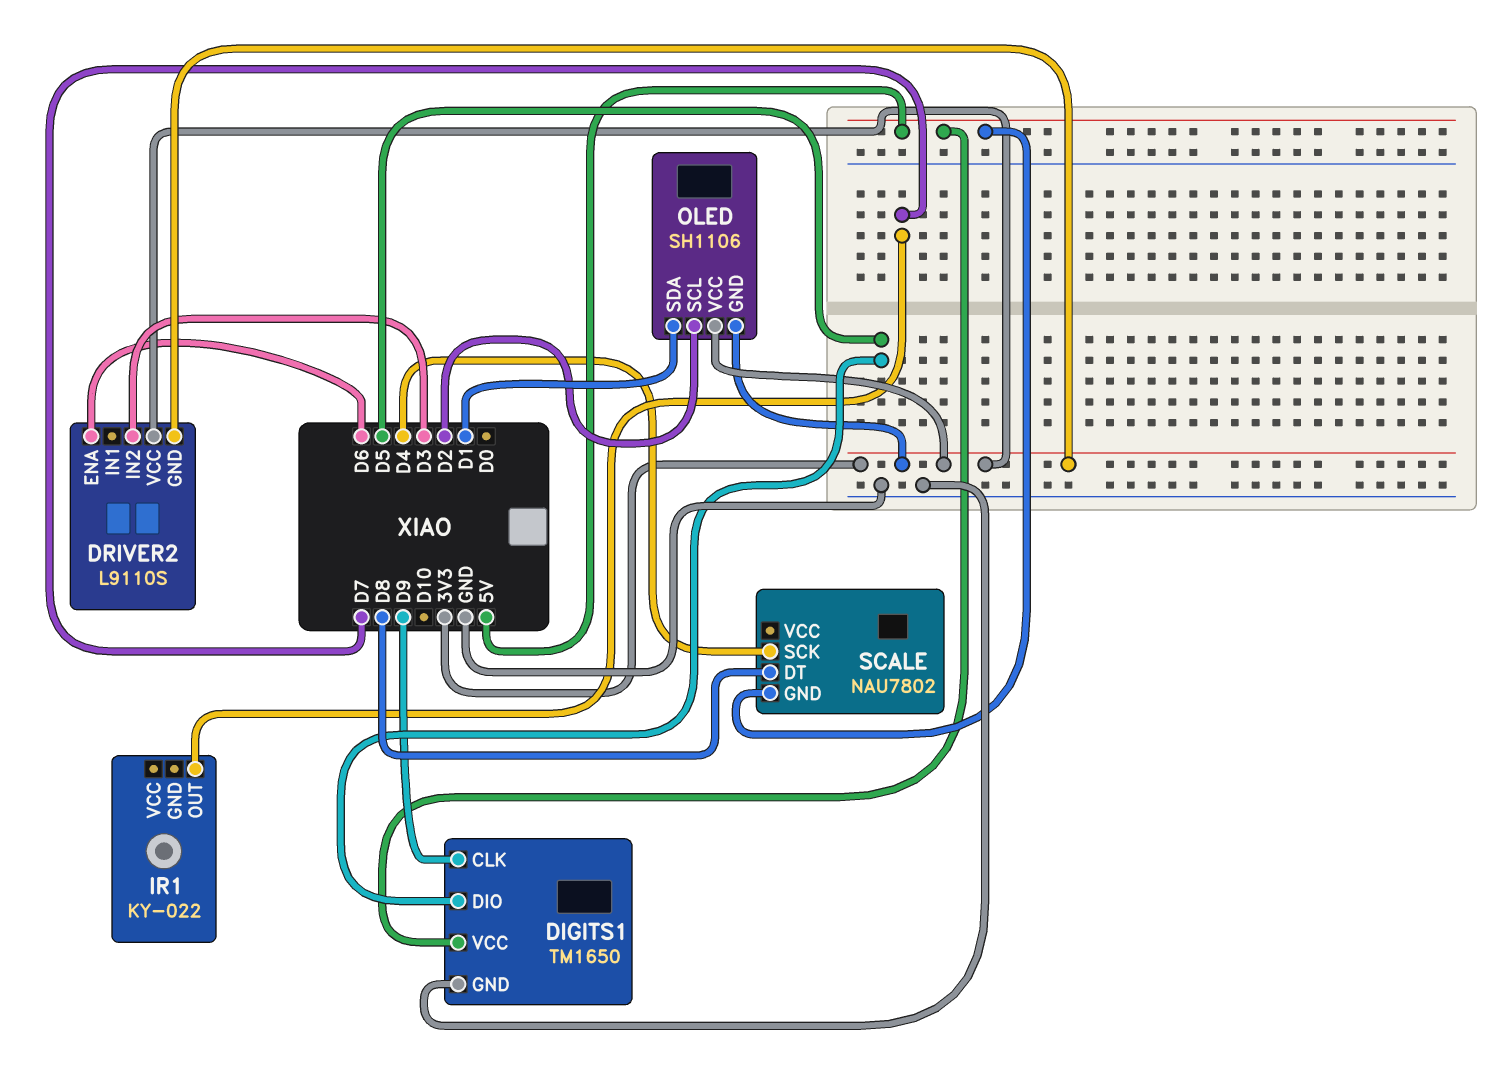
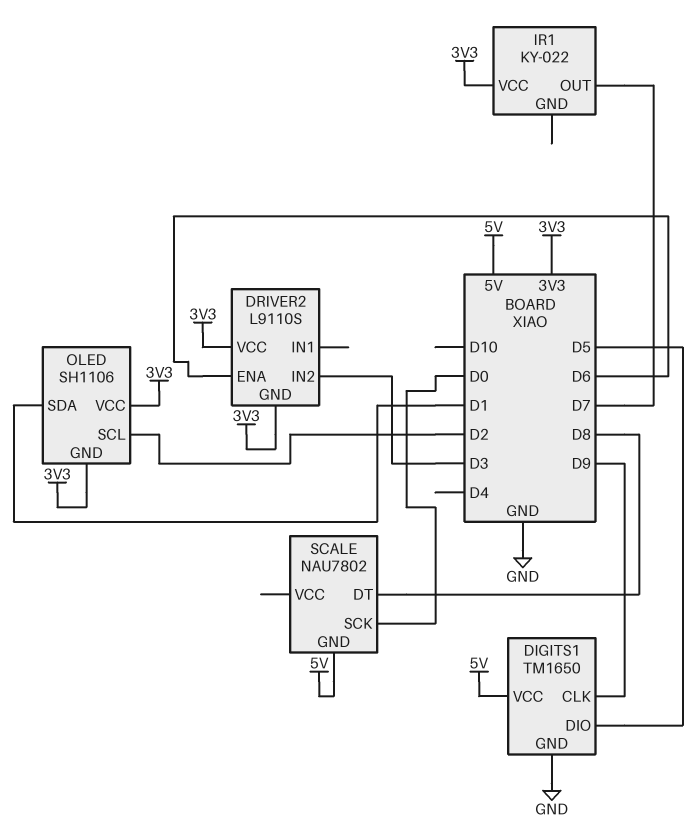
IR1 pin VCC: none -> 3V3
SCALE pin SCK: D4 -> D0

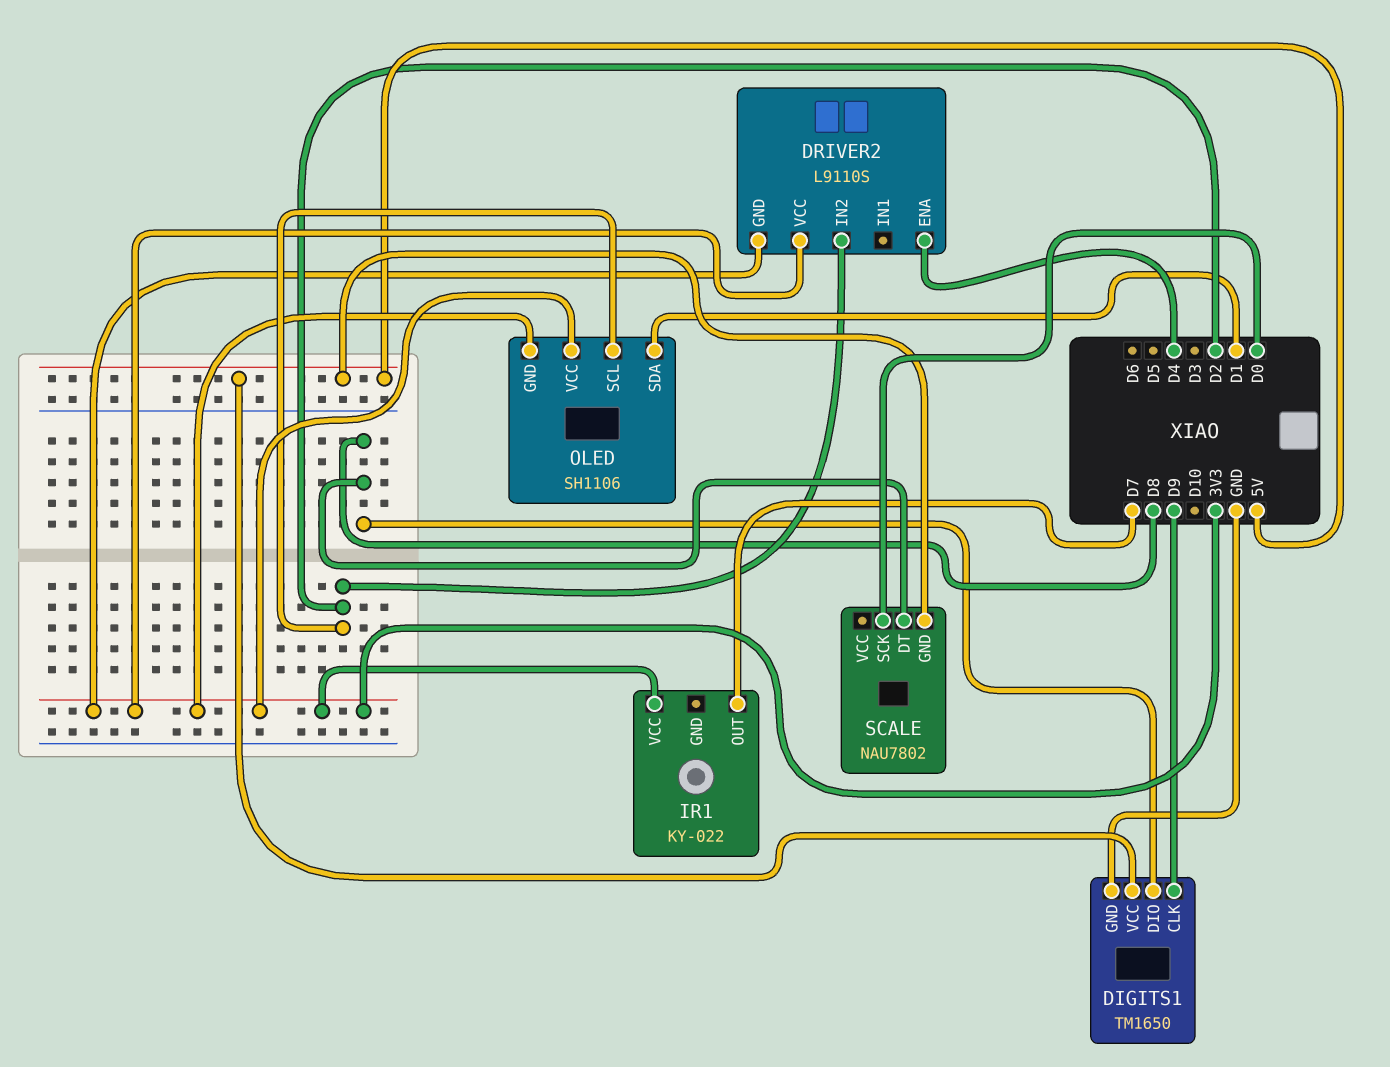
DIGITS1 pin DIO: D5 -> D8
DRIVER2 pin ENA: D6 -> D4
DRIVER2 pin IN2: D3 -> D2

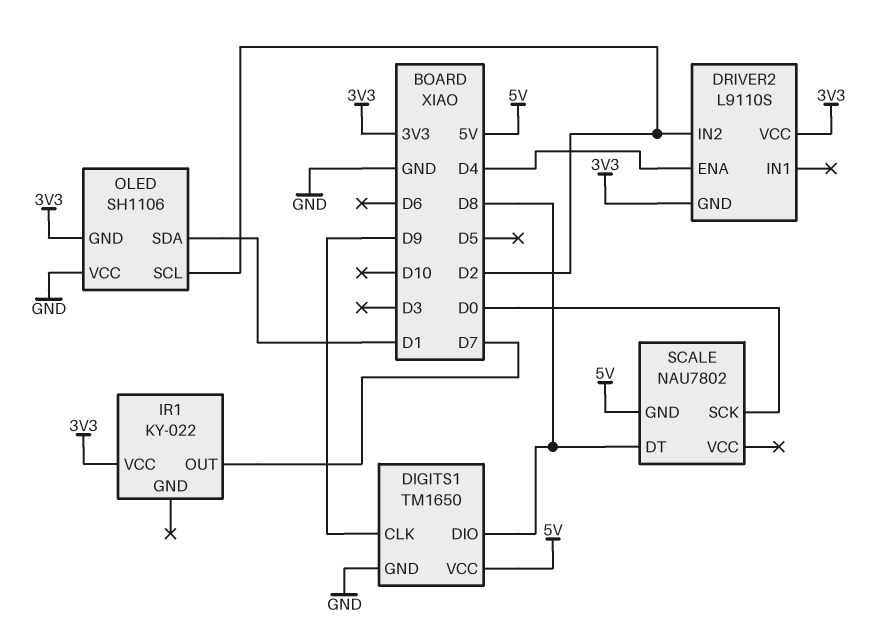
OLED pin VCC: 3V3 -> GND

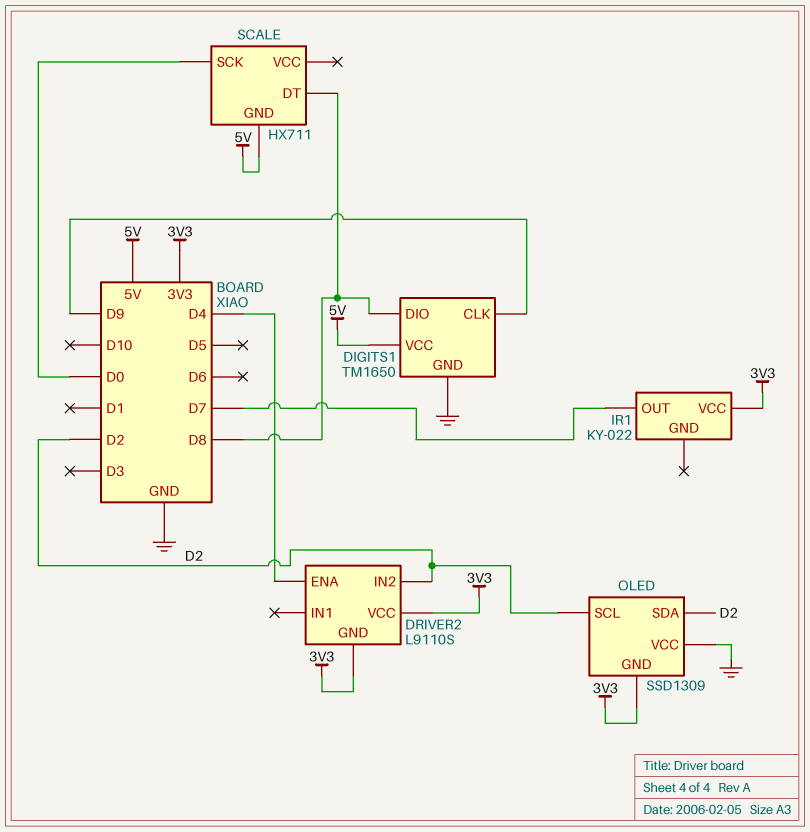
OLED: SH1106 -> SSD1309
OLED pin SDA: D1 -> D2
SCALE: NAU7802 -> HX711

